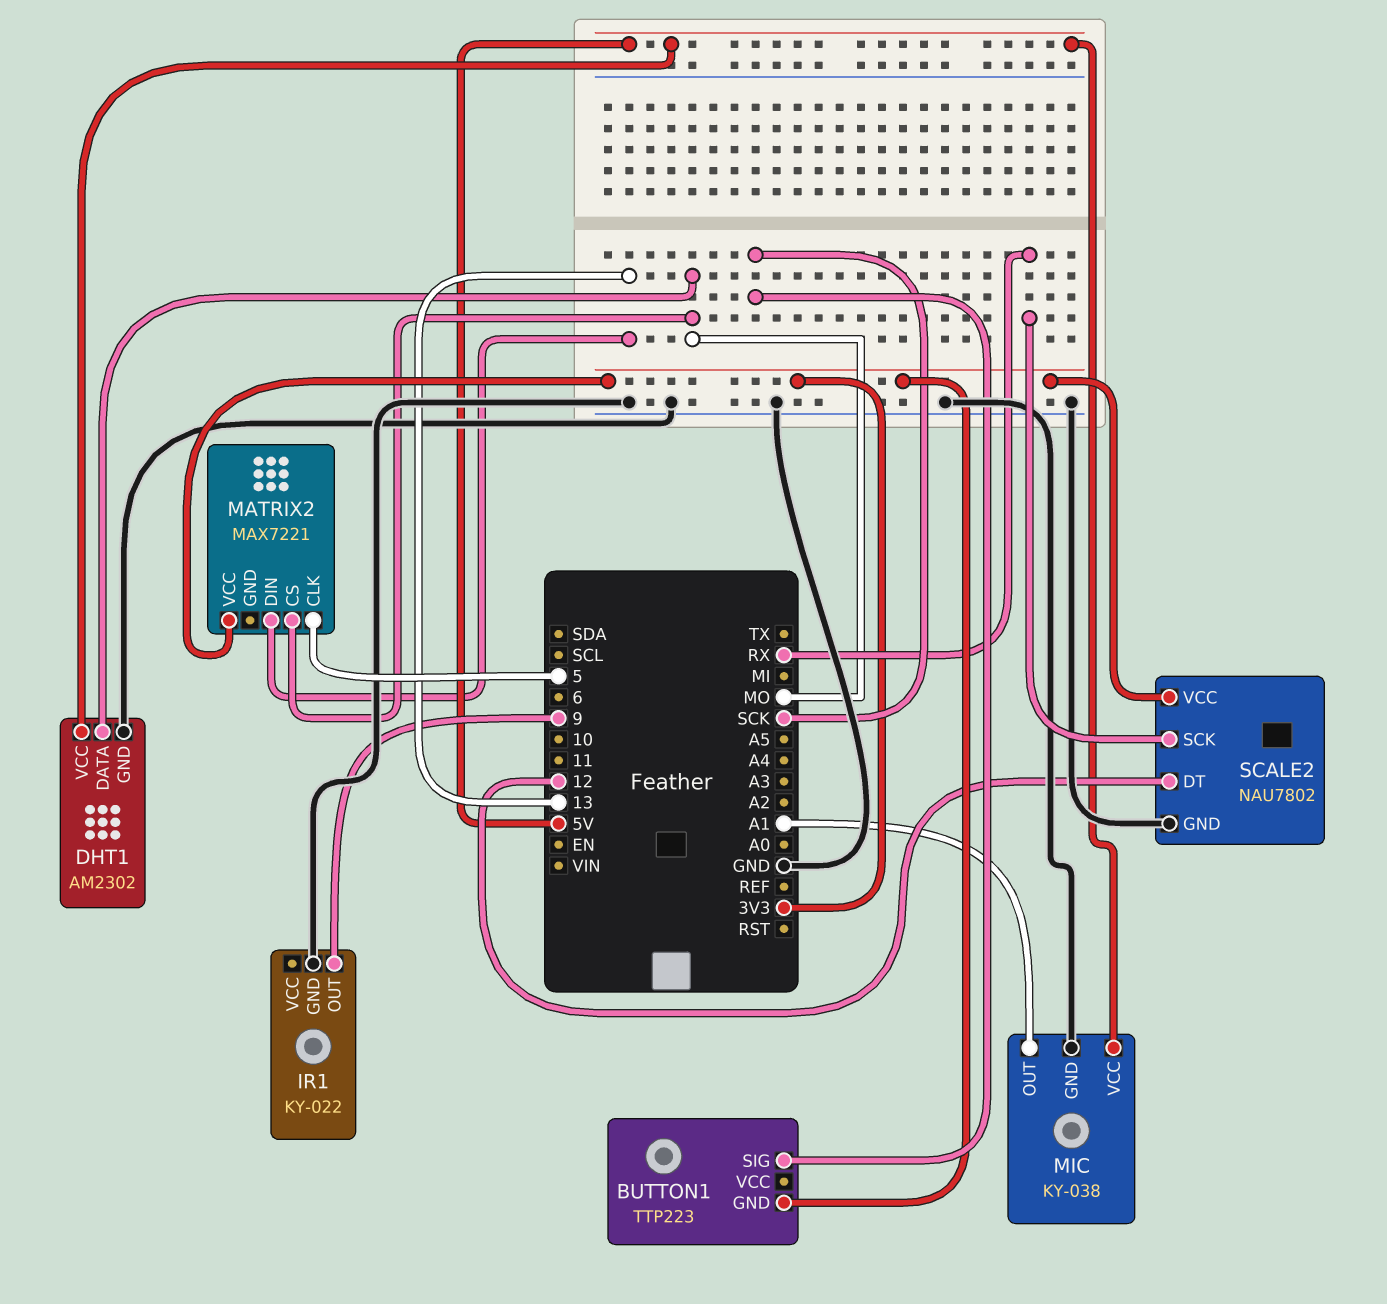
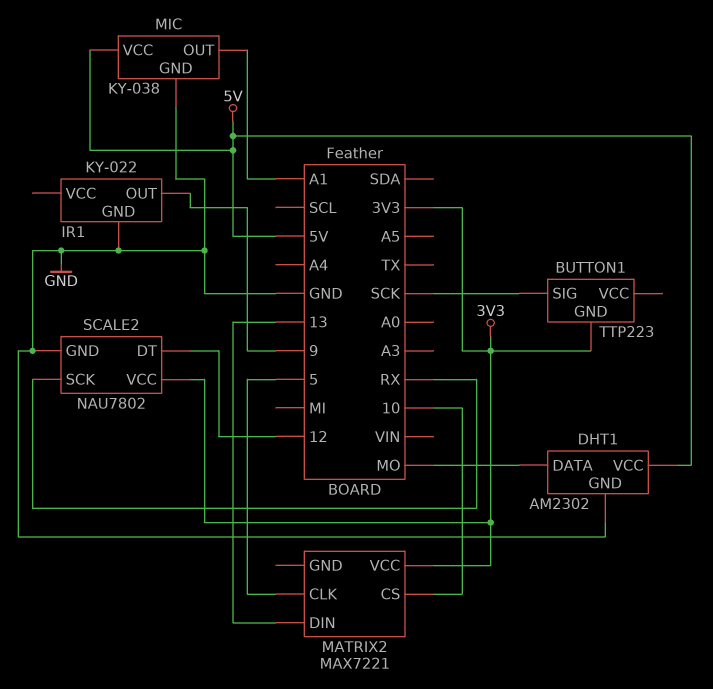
MATRIX2 pin CS: MO -> 10

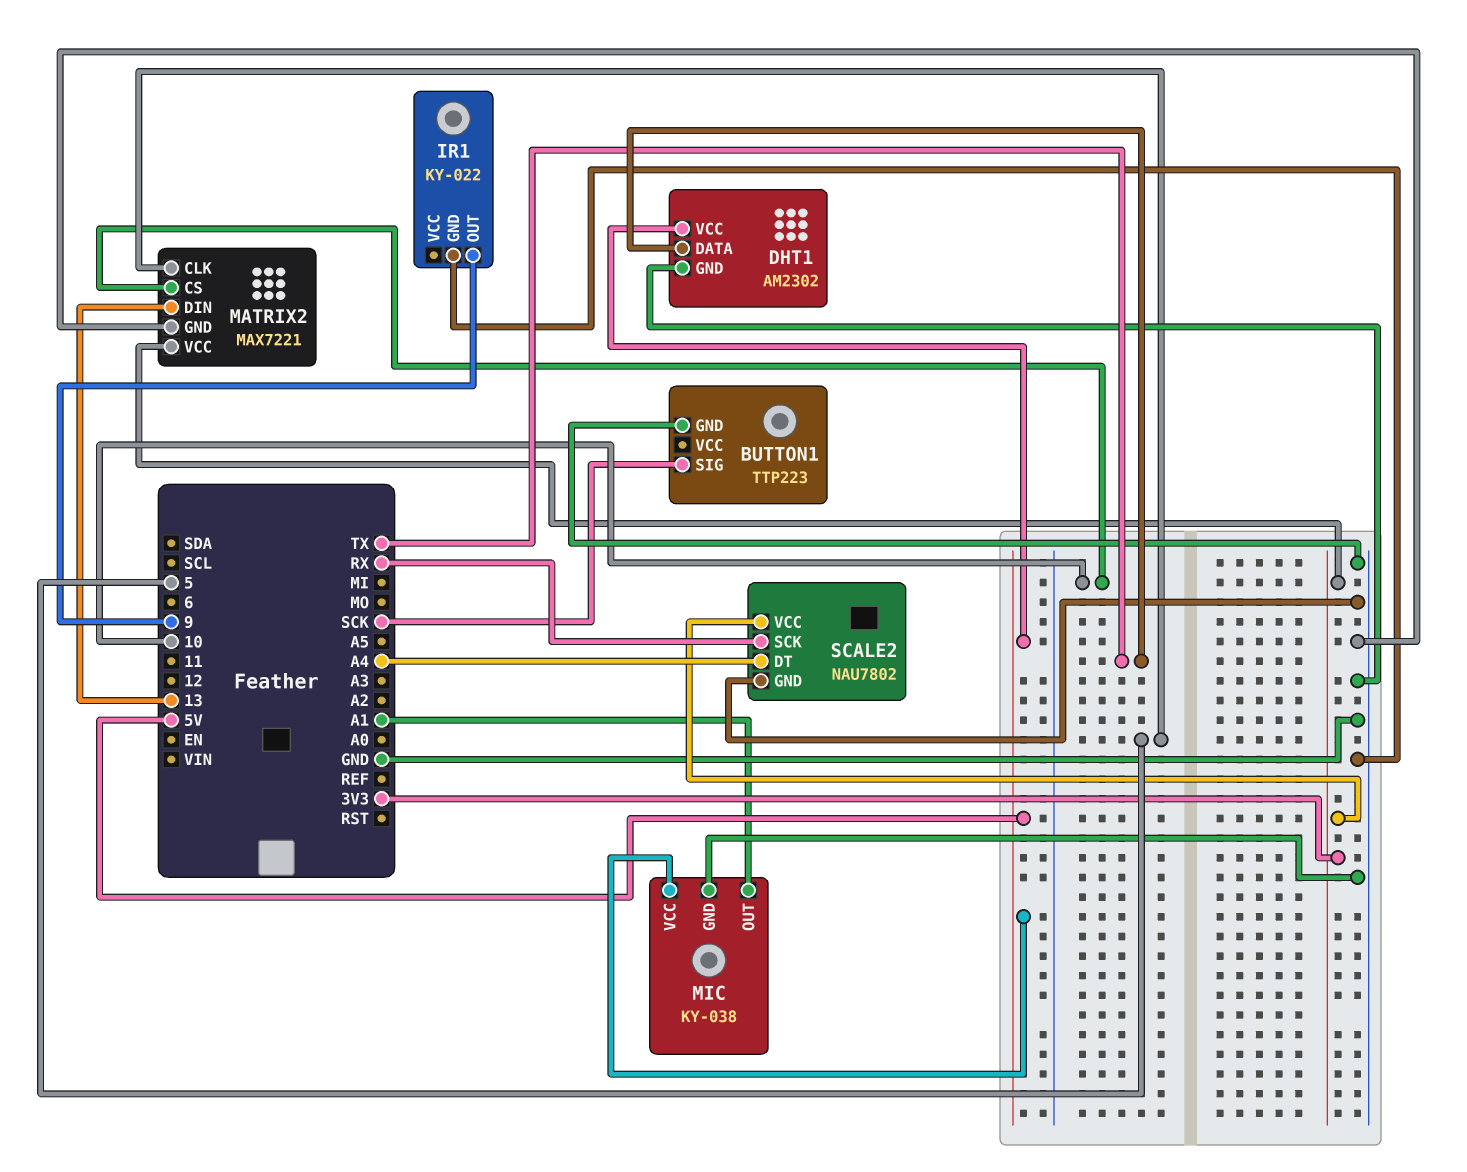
BUTTON1 pin GND: 3V3 -> GND
DHT1 pin DATA: MO -> TX
MATRIX2 pin GND: none -> GND
SCALE2 pin DT: 12 -> A4

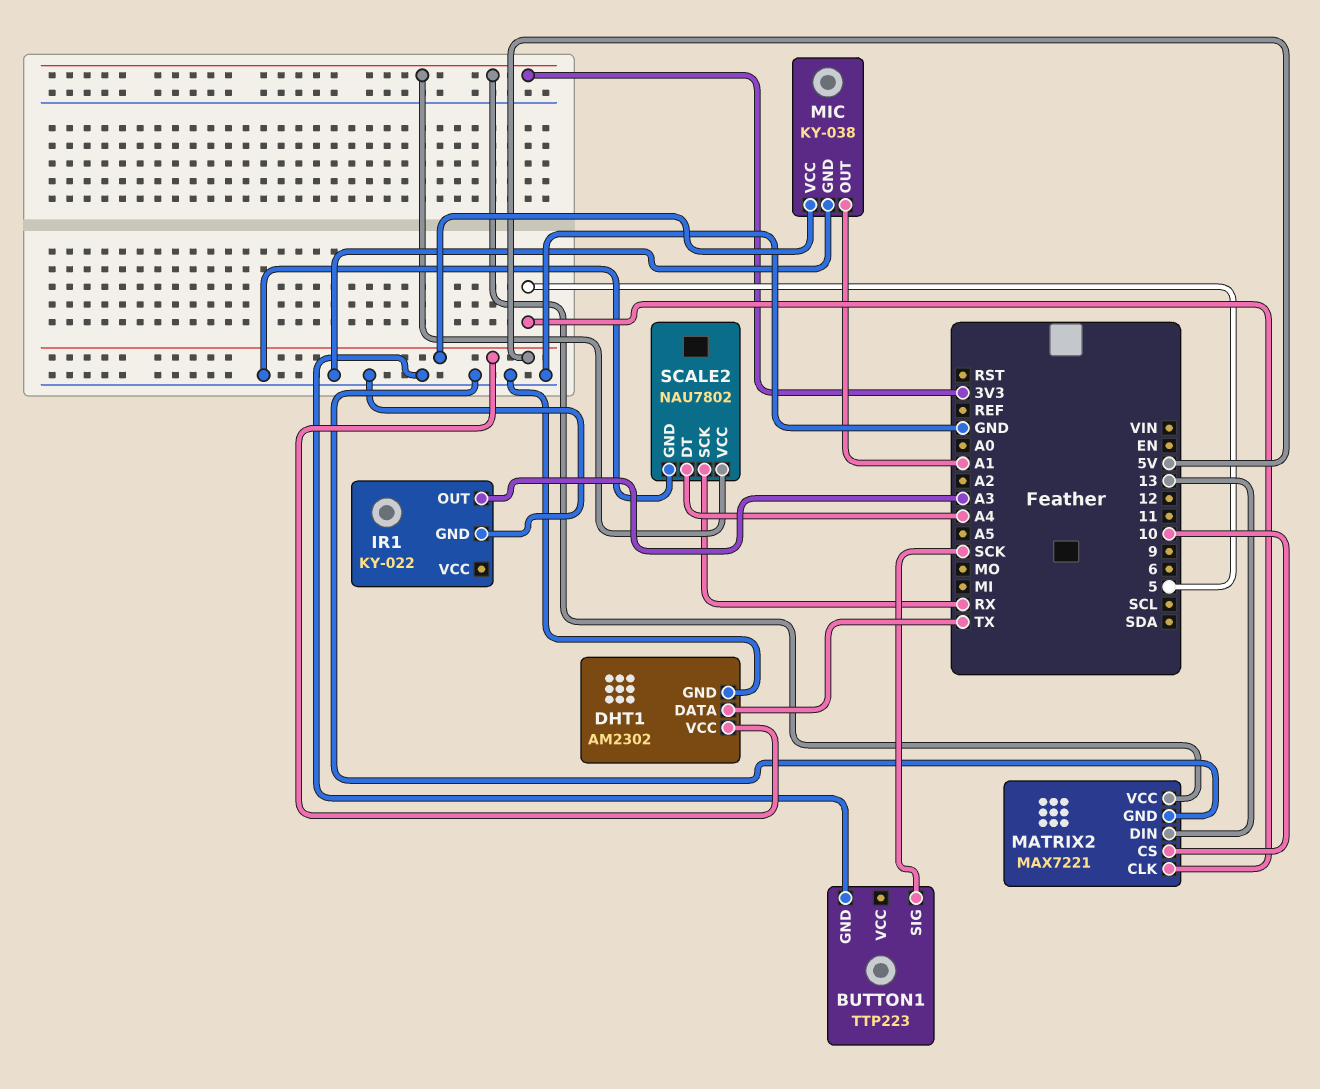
IR1 pin OUT: 9 -> A3

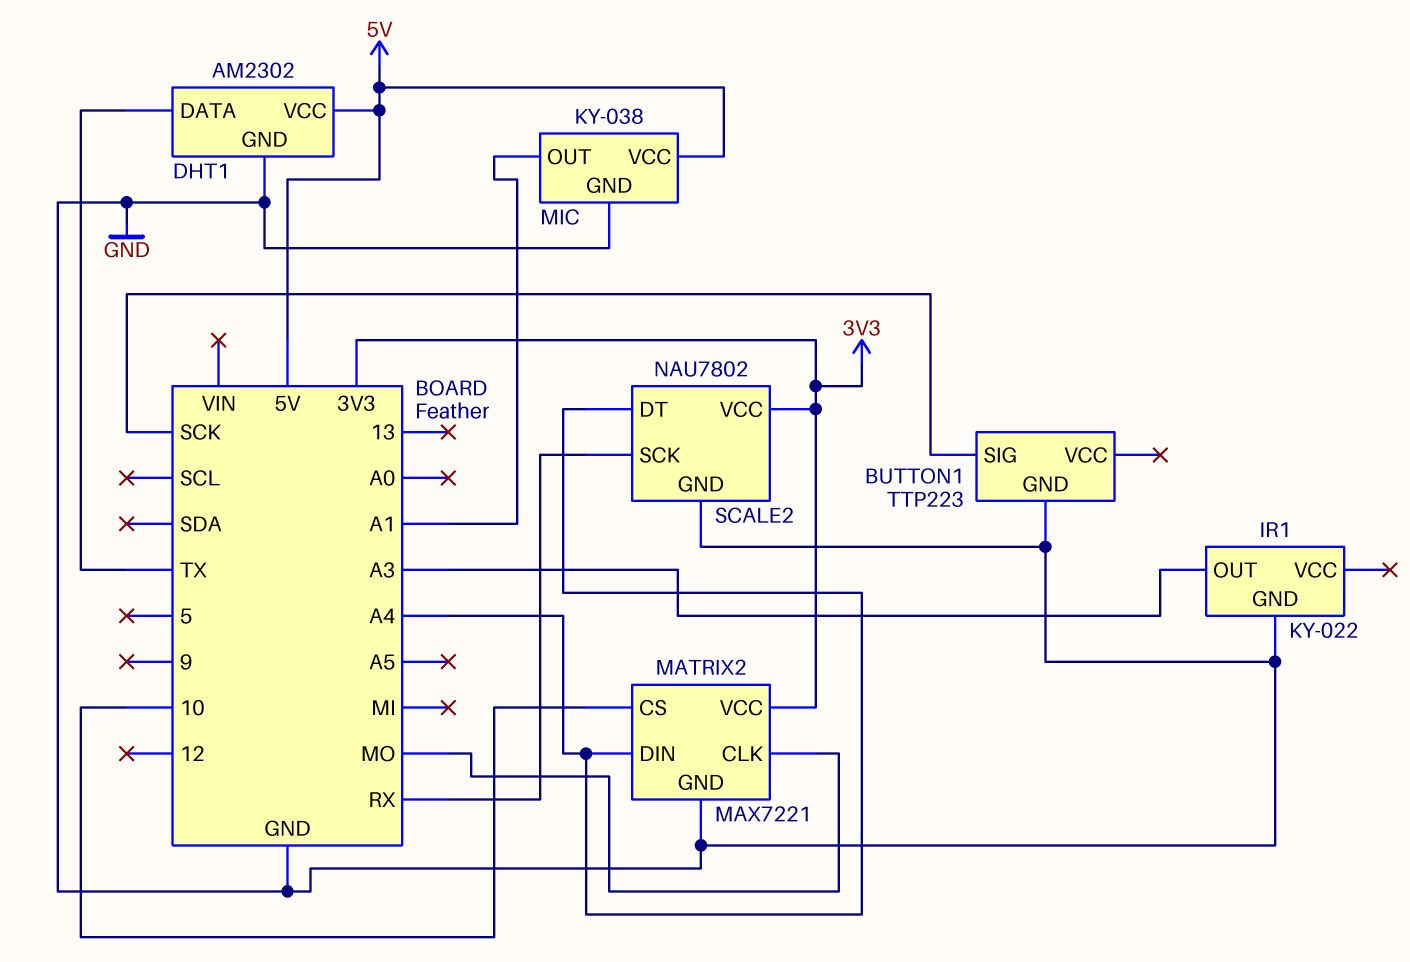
MATRIX2 pin CLK: 5 -> MO
MATRIX2 pin DIN: 13 -> A4

